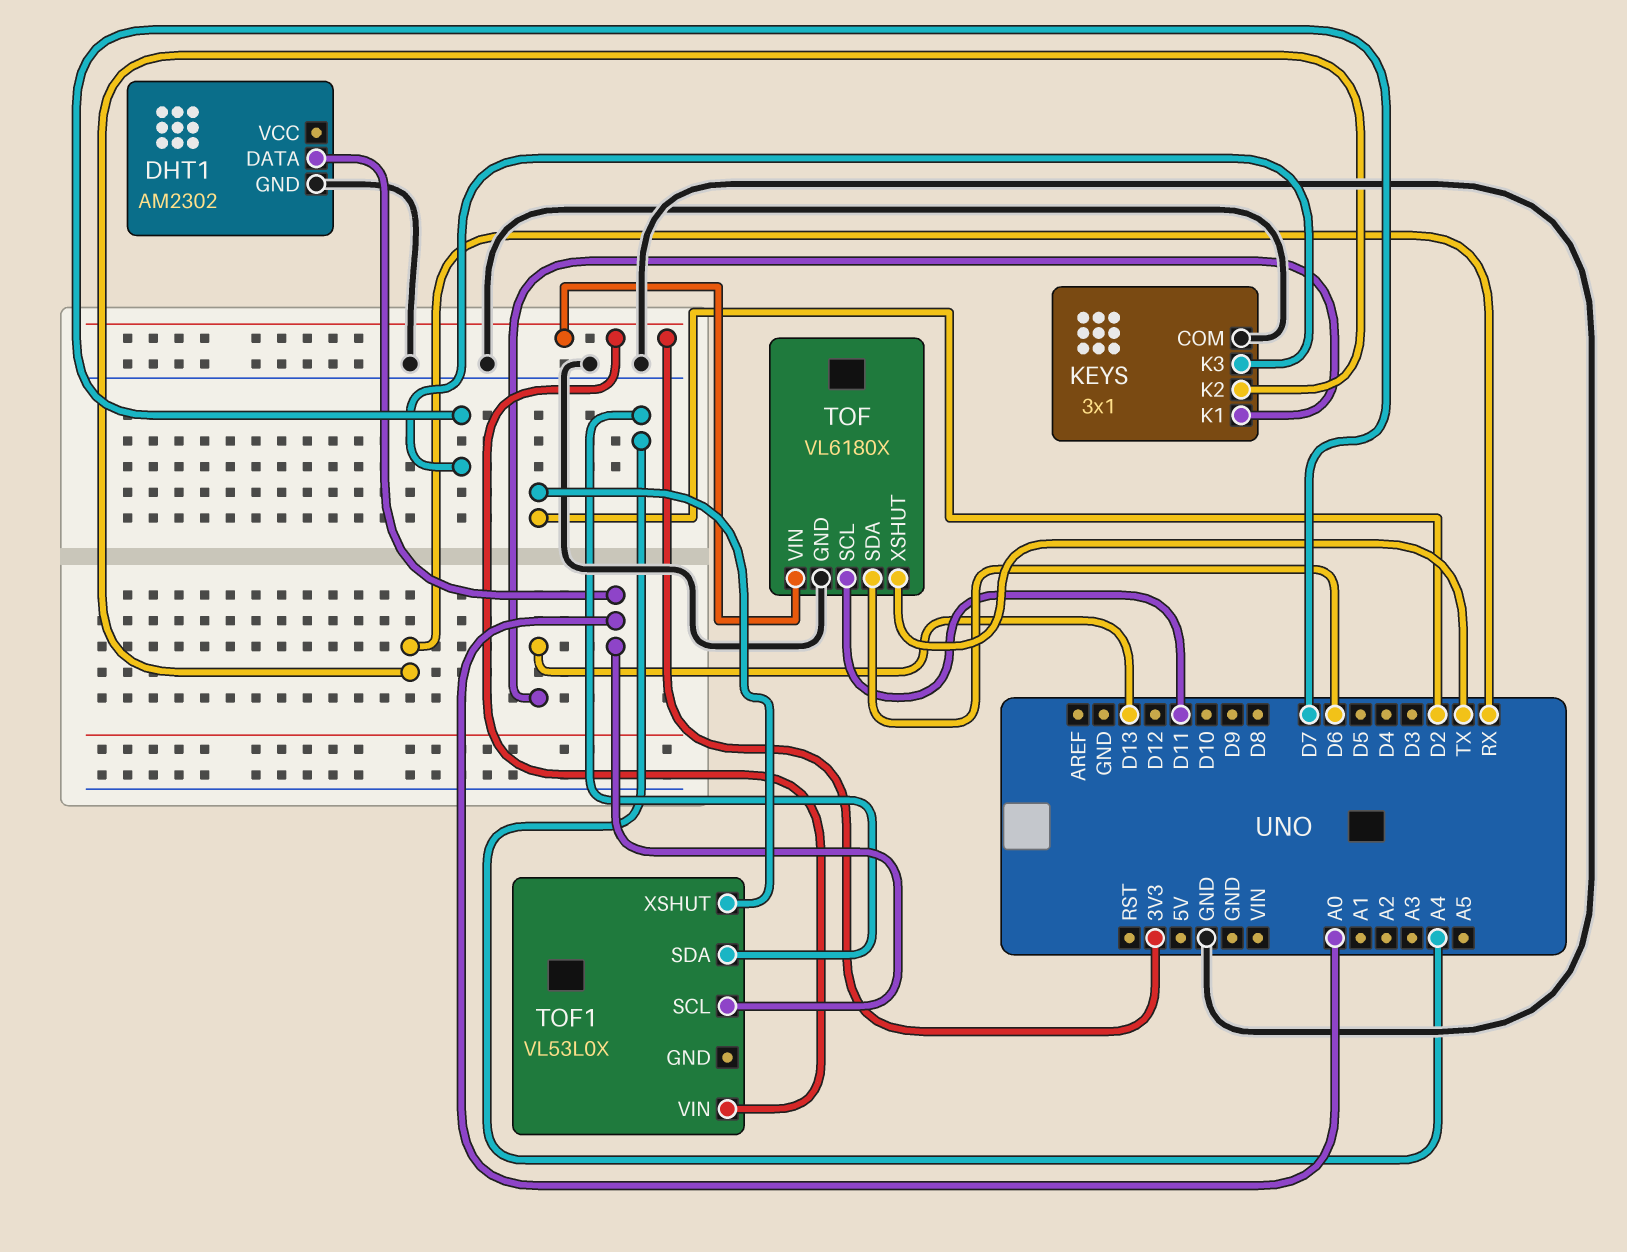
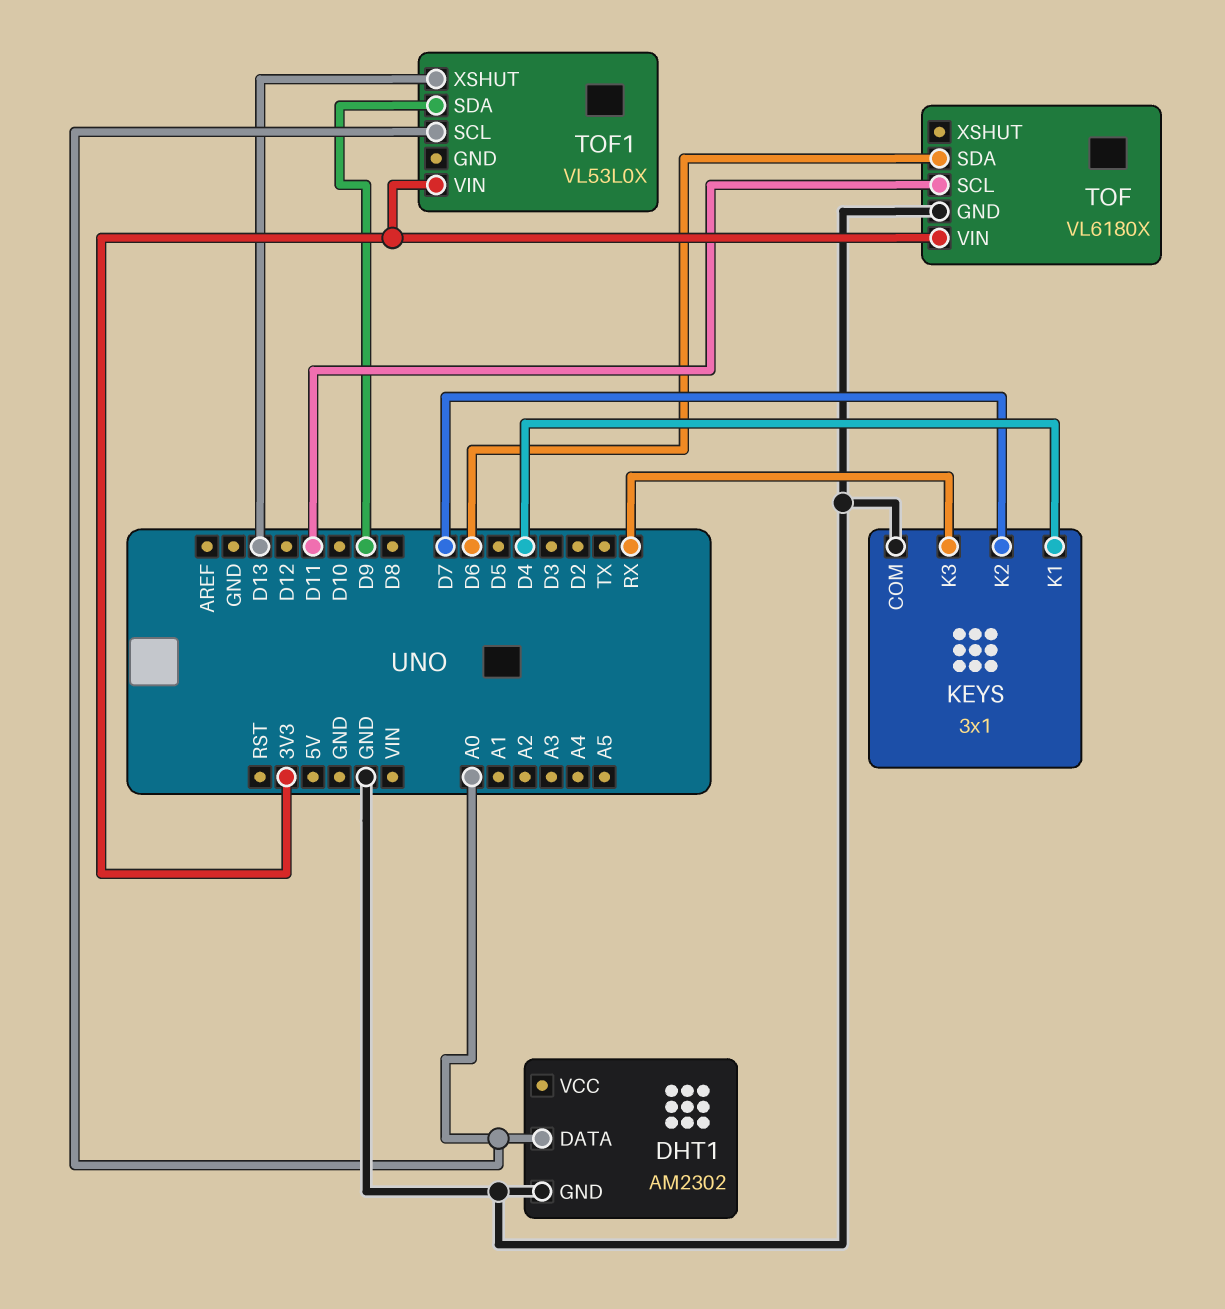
KEYS pin K1: D13 -> D4
KEYS pin K2: RX -> D7
KEYS pin K3: D7 -> RX
TOF pin XSHUT: TX -> none
TOF1 pin SDA: A4 -> D9
TOF1 pin XSHUT: D2 -> D13

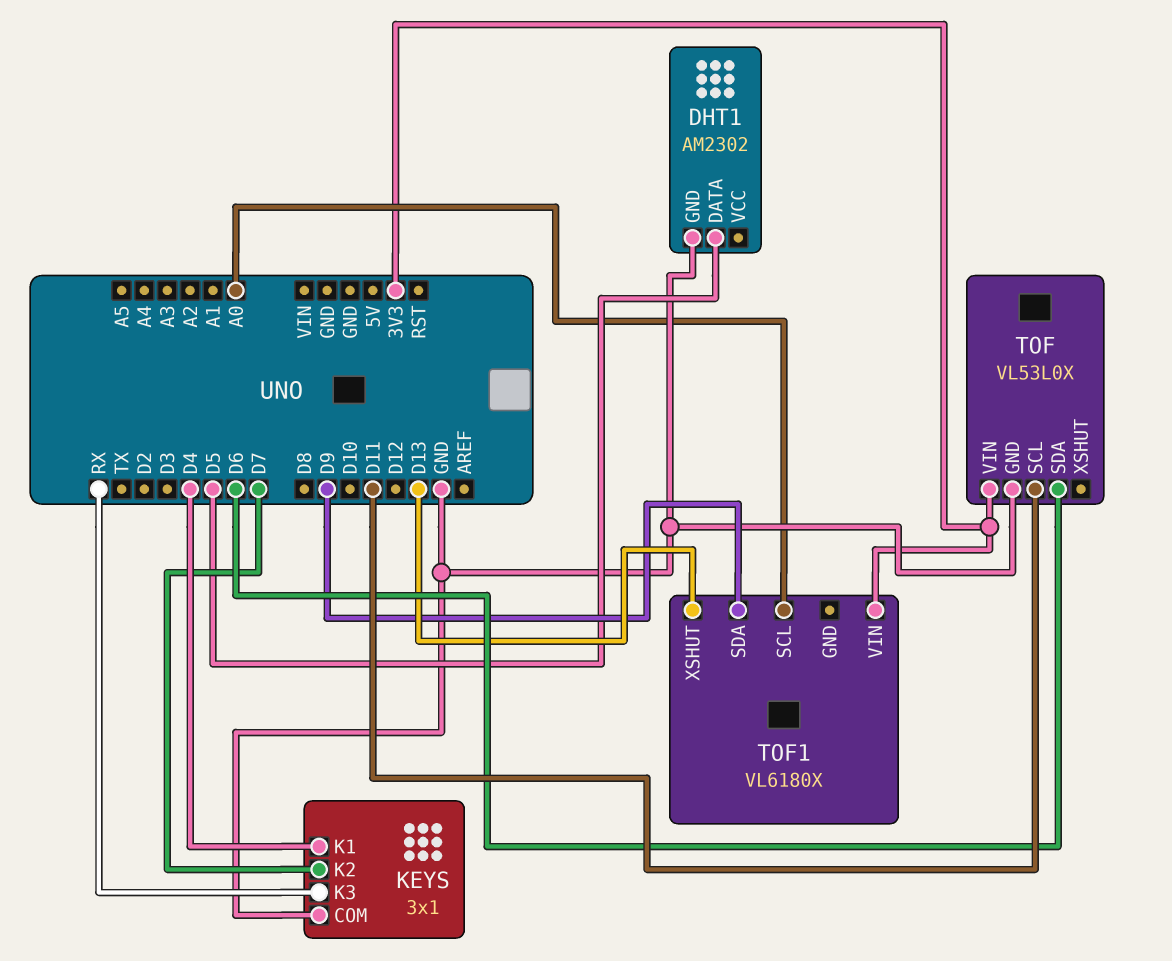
DHT1 pin DATA: A0 -> D5
TOF: VL6180X -> VL53L0X
TOF1: VL53L0X -> VL6180X

